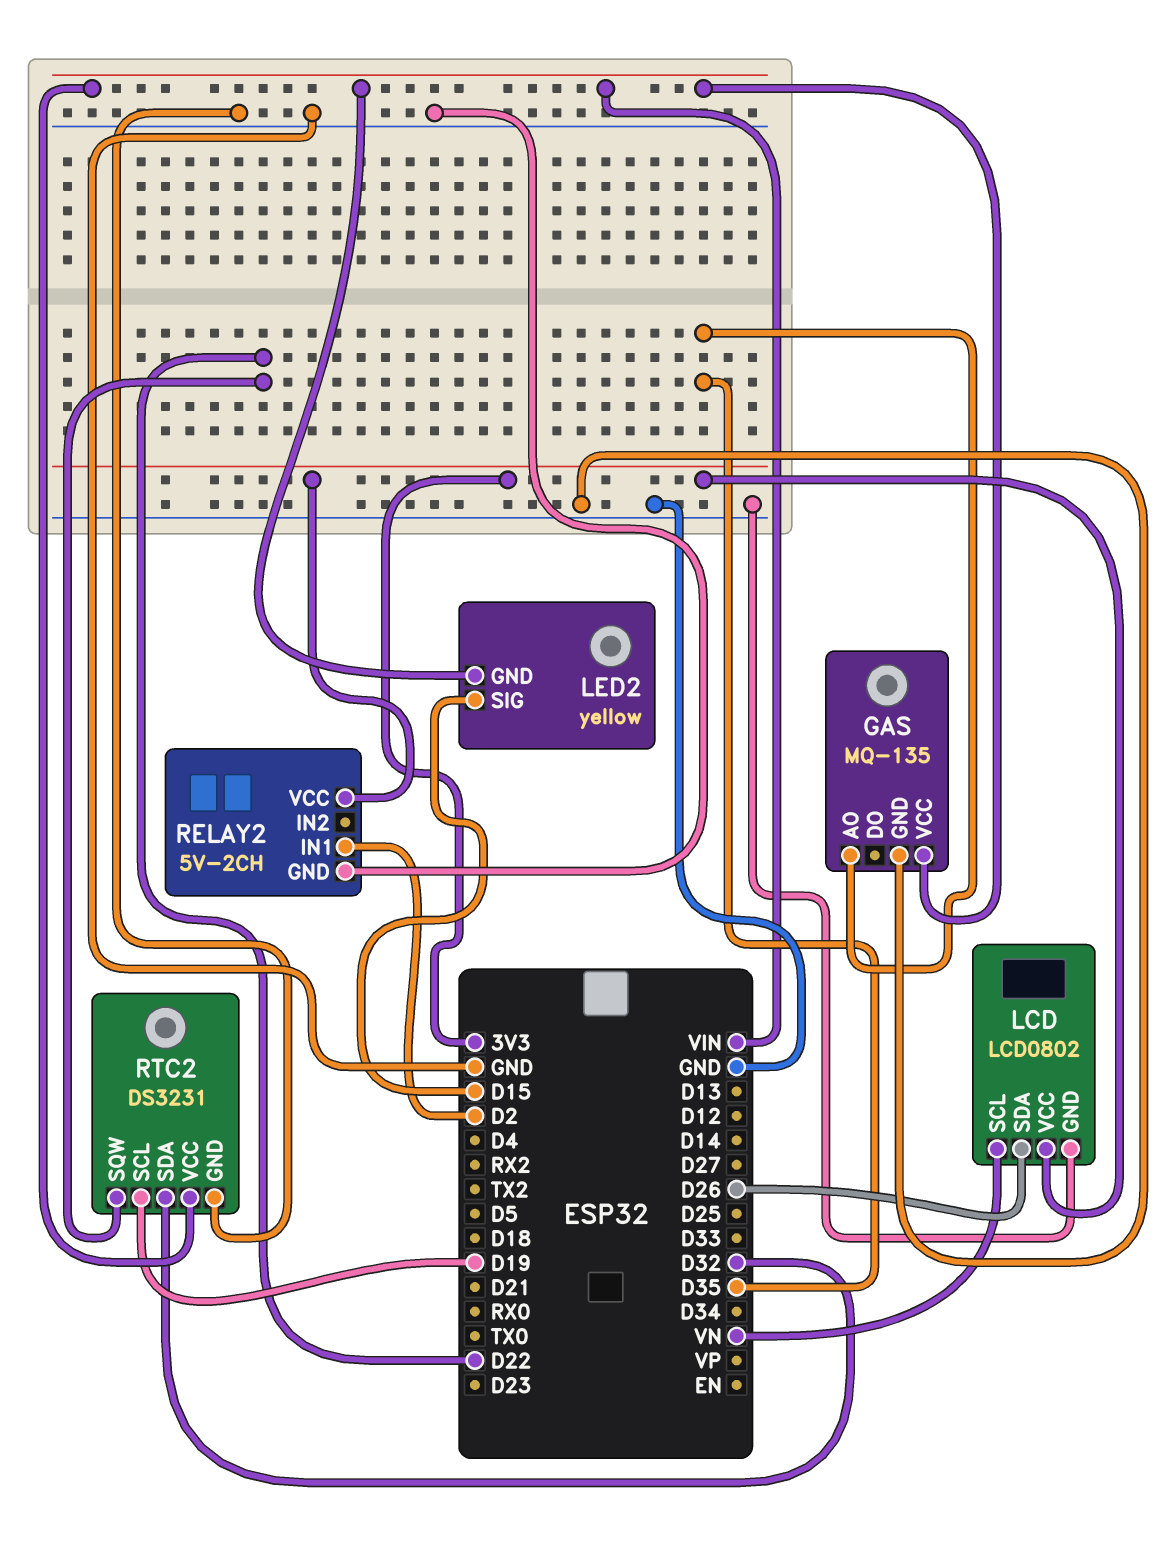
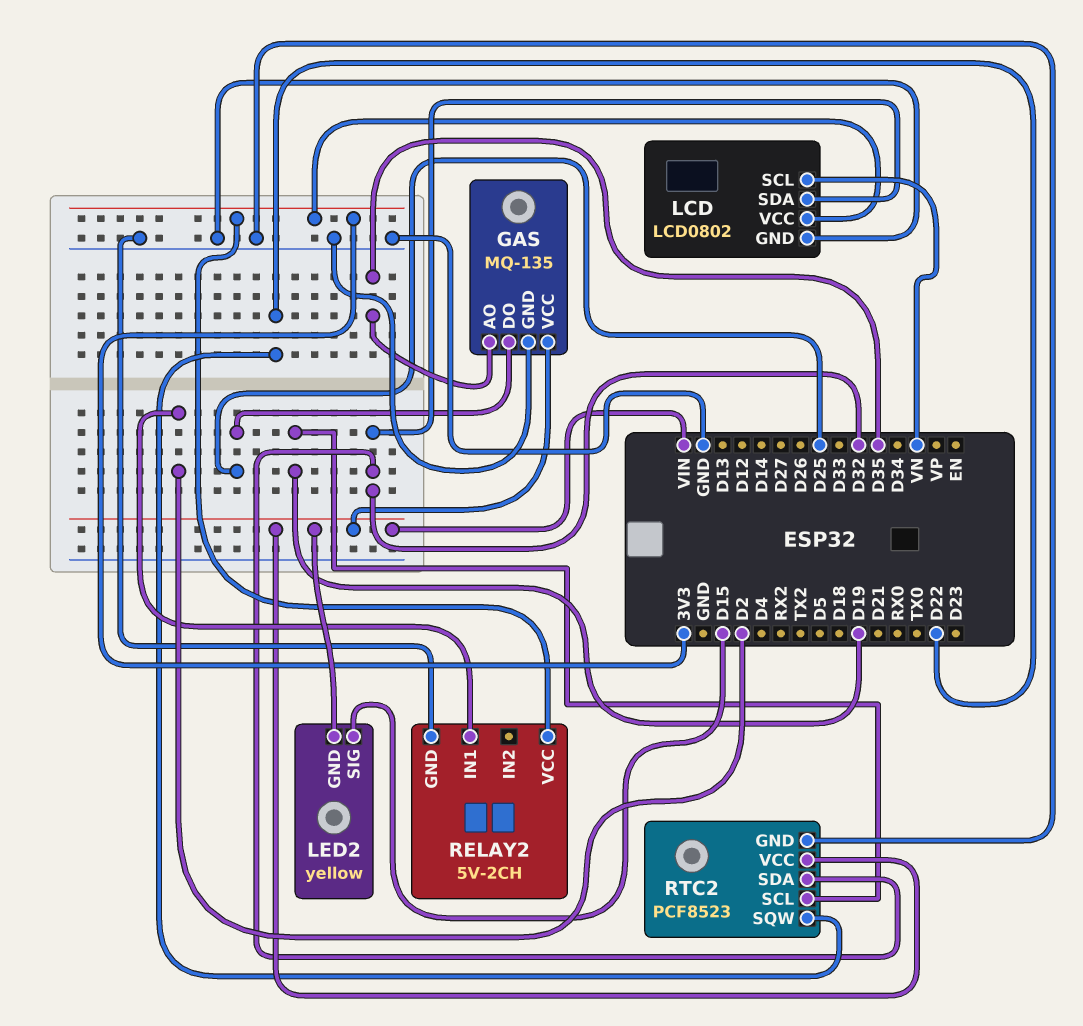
GAS pin DO: none -> D25
LCD pin SDA: D26 -> D32
RTC2: DS3231 -> PCF8523

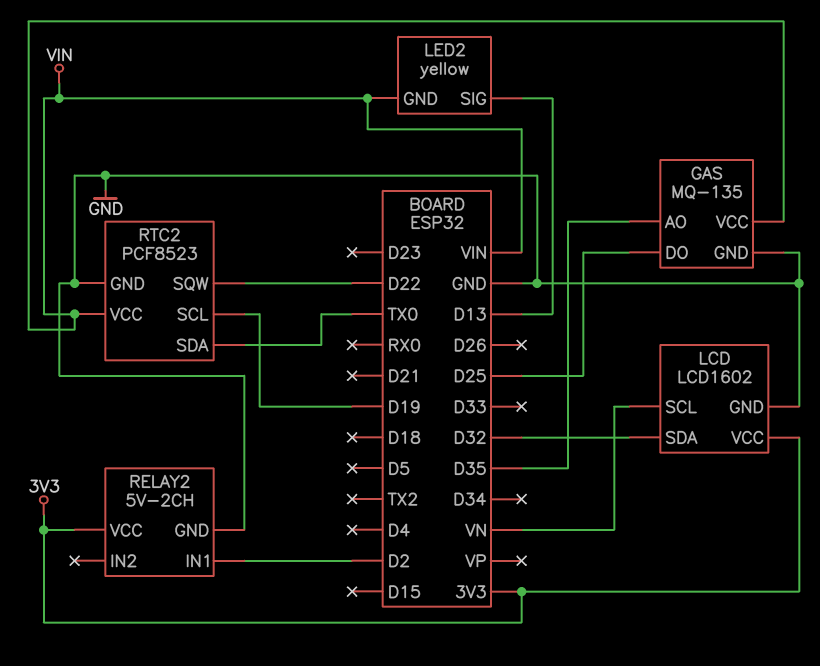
LCD: LCD0802 -> LCD1602
LED2 pin SIG: D15 -> D13
RTC2 pin SDA: D32 -> TX0

